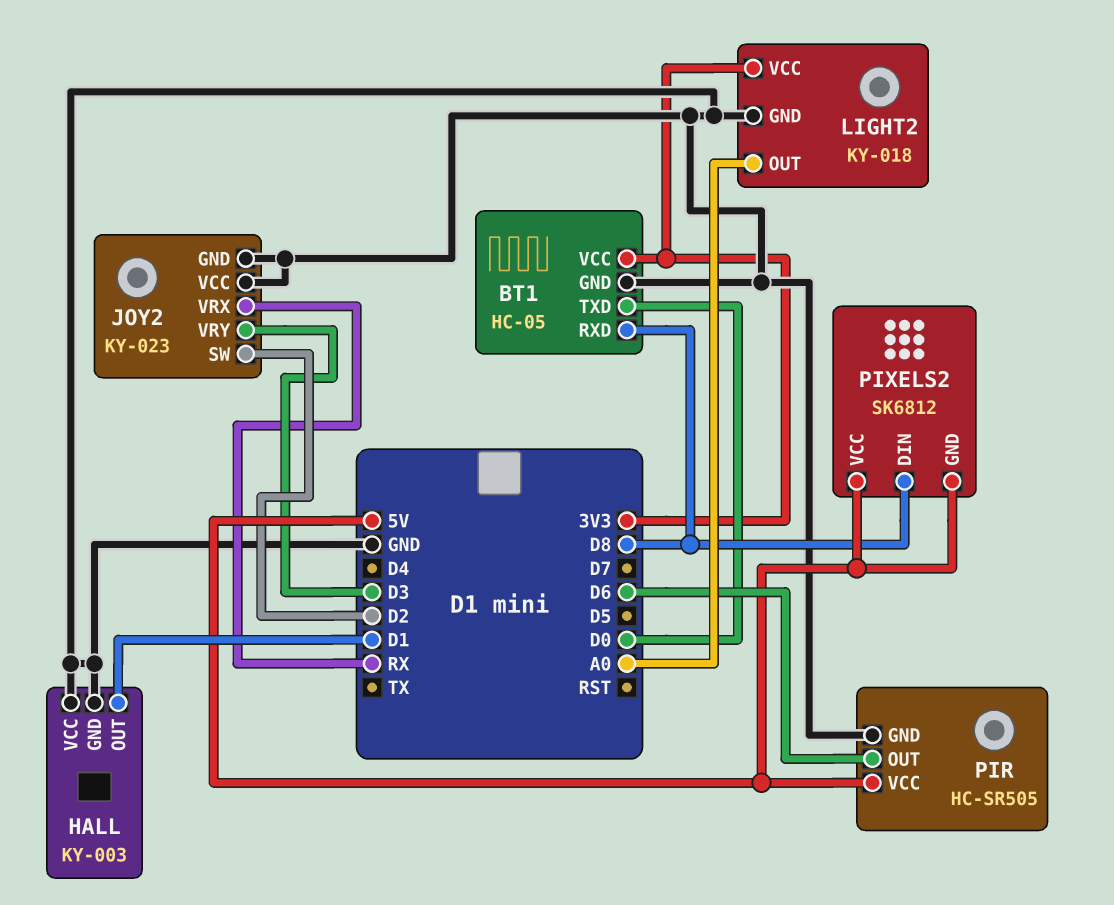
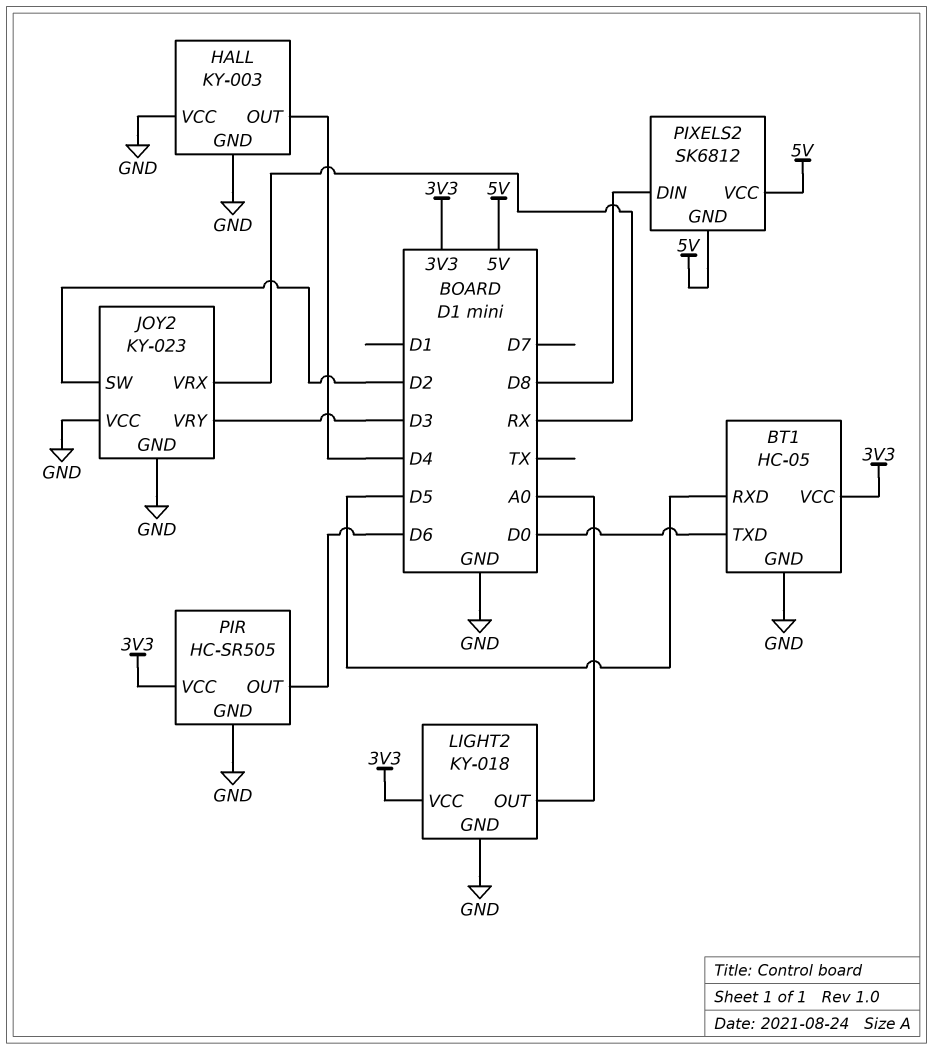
BT1 pin RXD: D8 -> D5
HALL pin OUT: D1 -> D4
PIR pin VCC: 5V -> 3V3

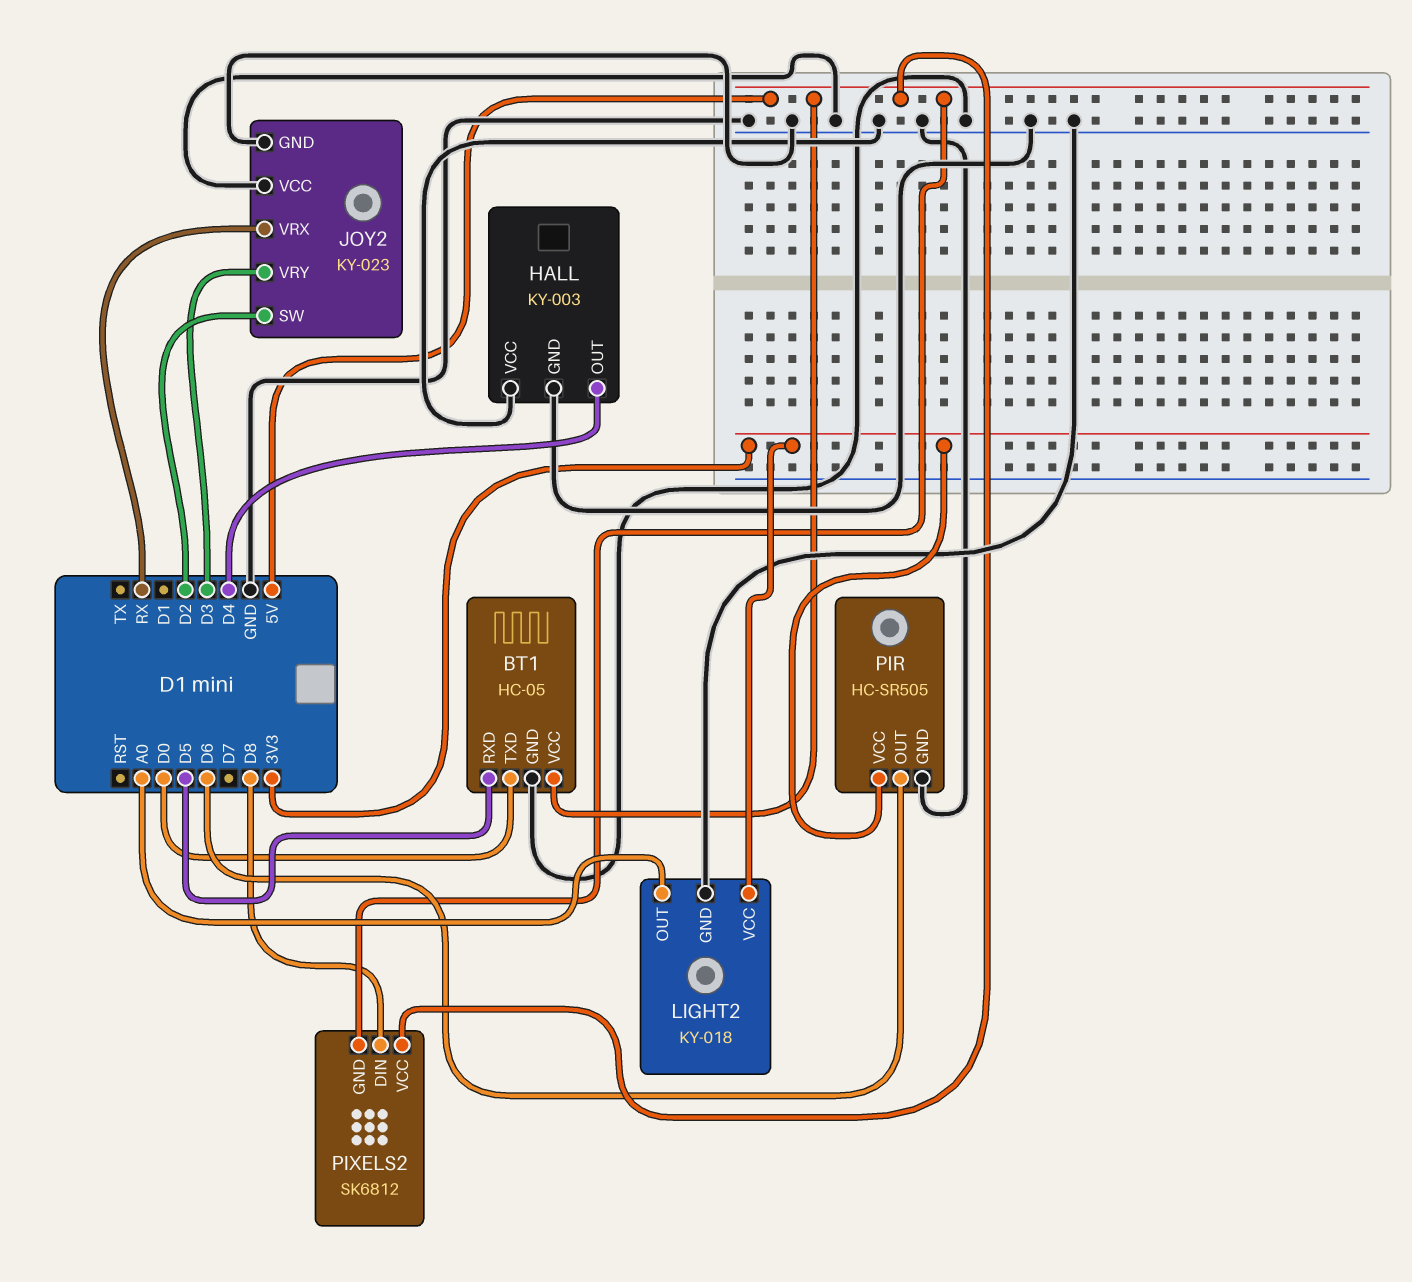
BT1 pin VCC: 3V3 -> 5V

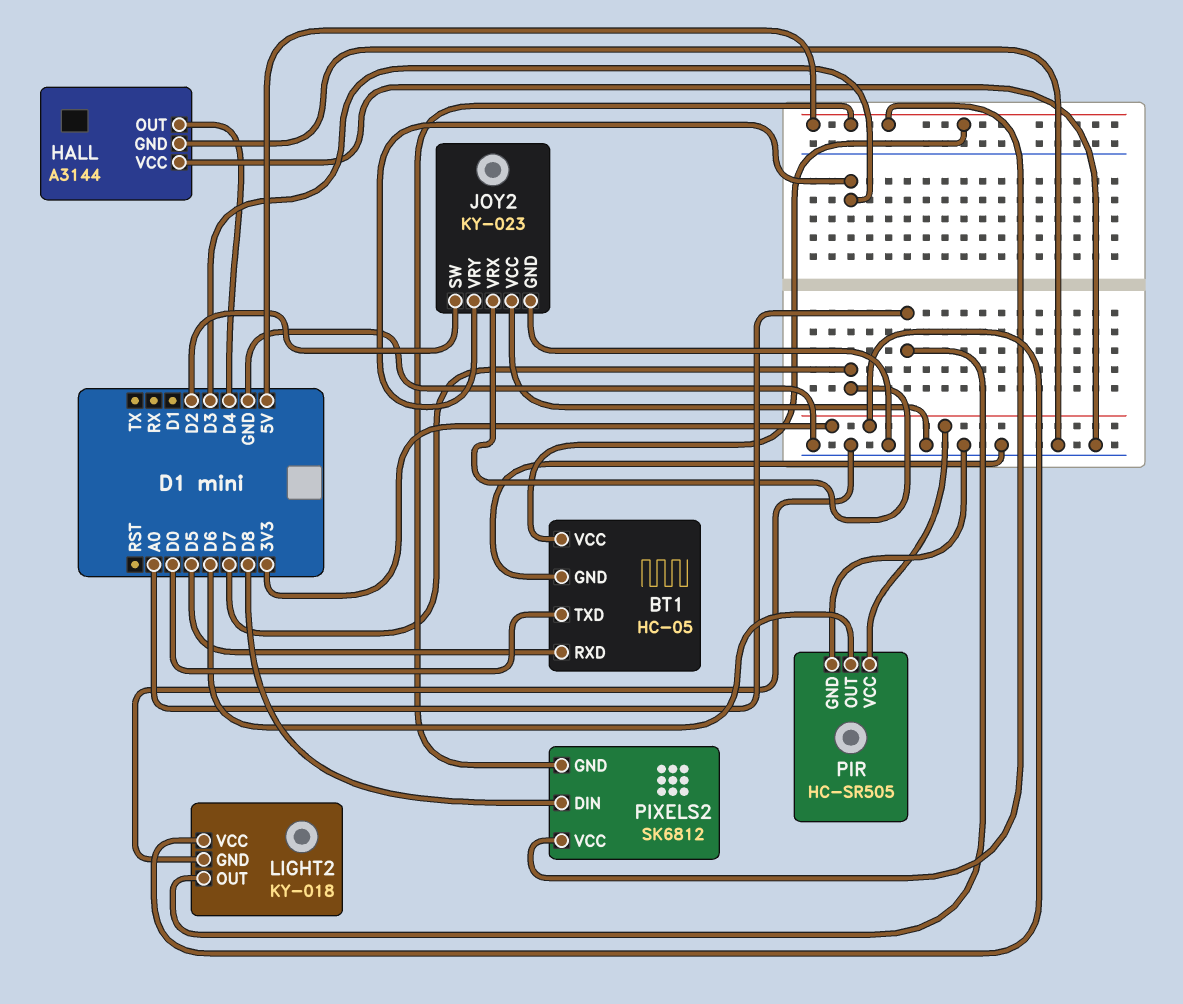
HALL: KY-003 -> A3144
JOY2 pin VRX: RX -> D7

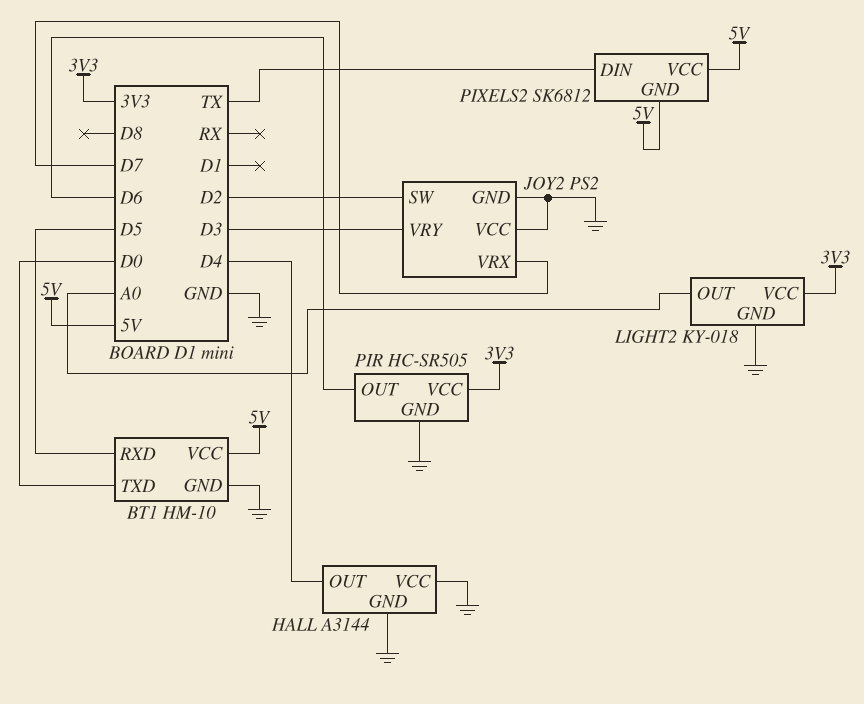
BT1: HC-05 -> HM-10
JOY2: KY-023 -> PS2
PIXELS2 pin DIN: D8 -> TX

